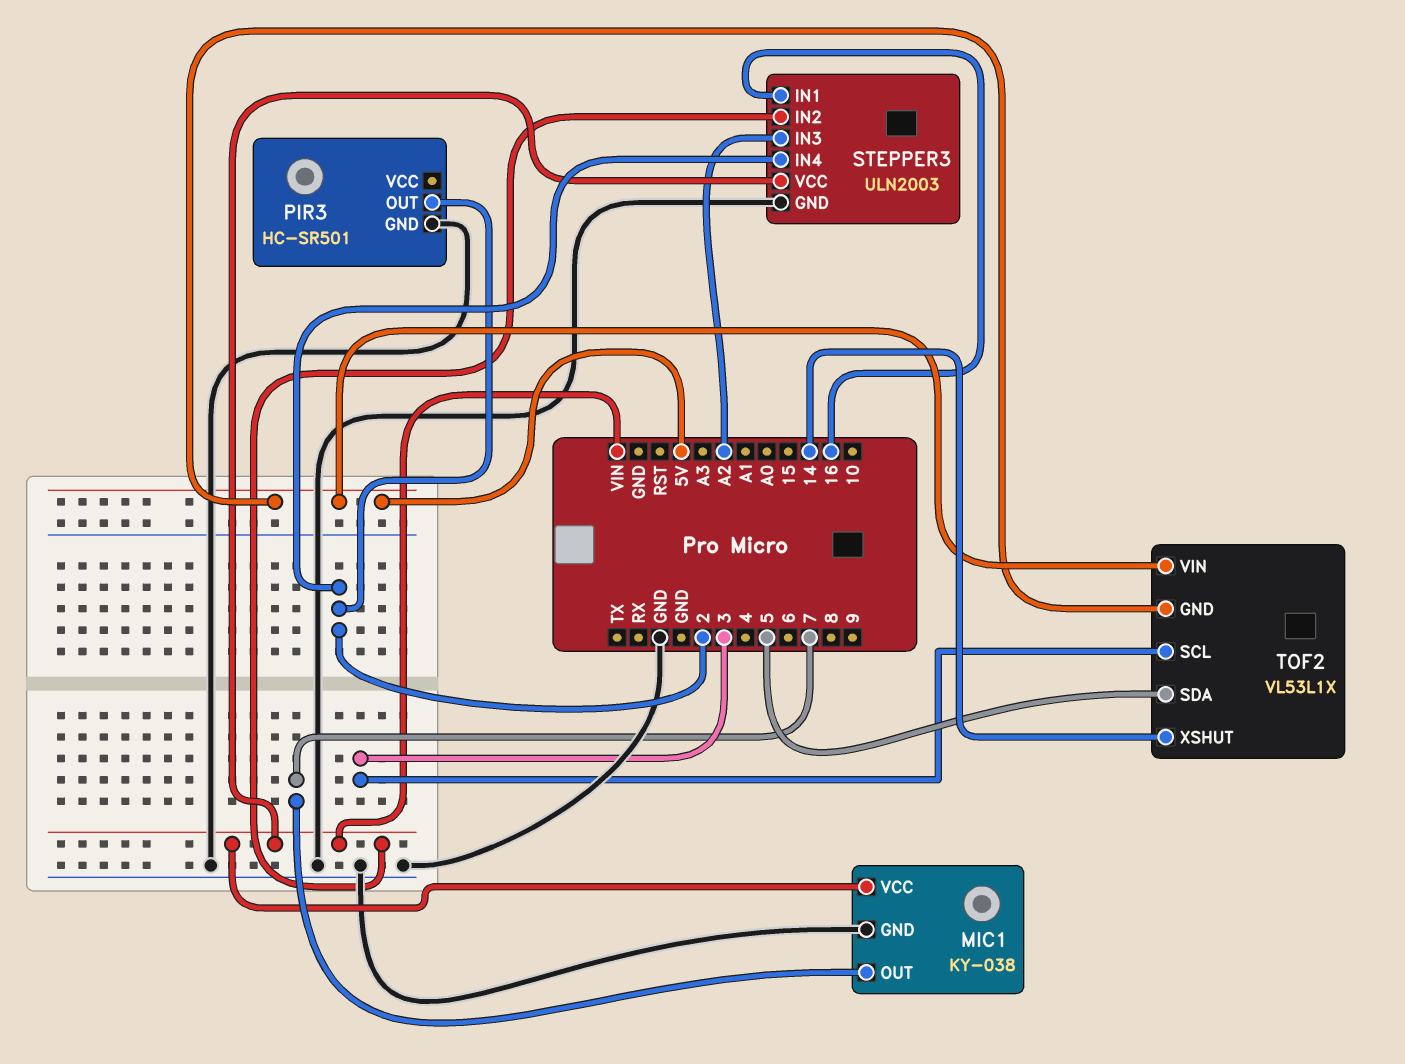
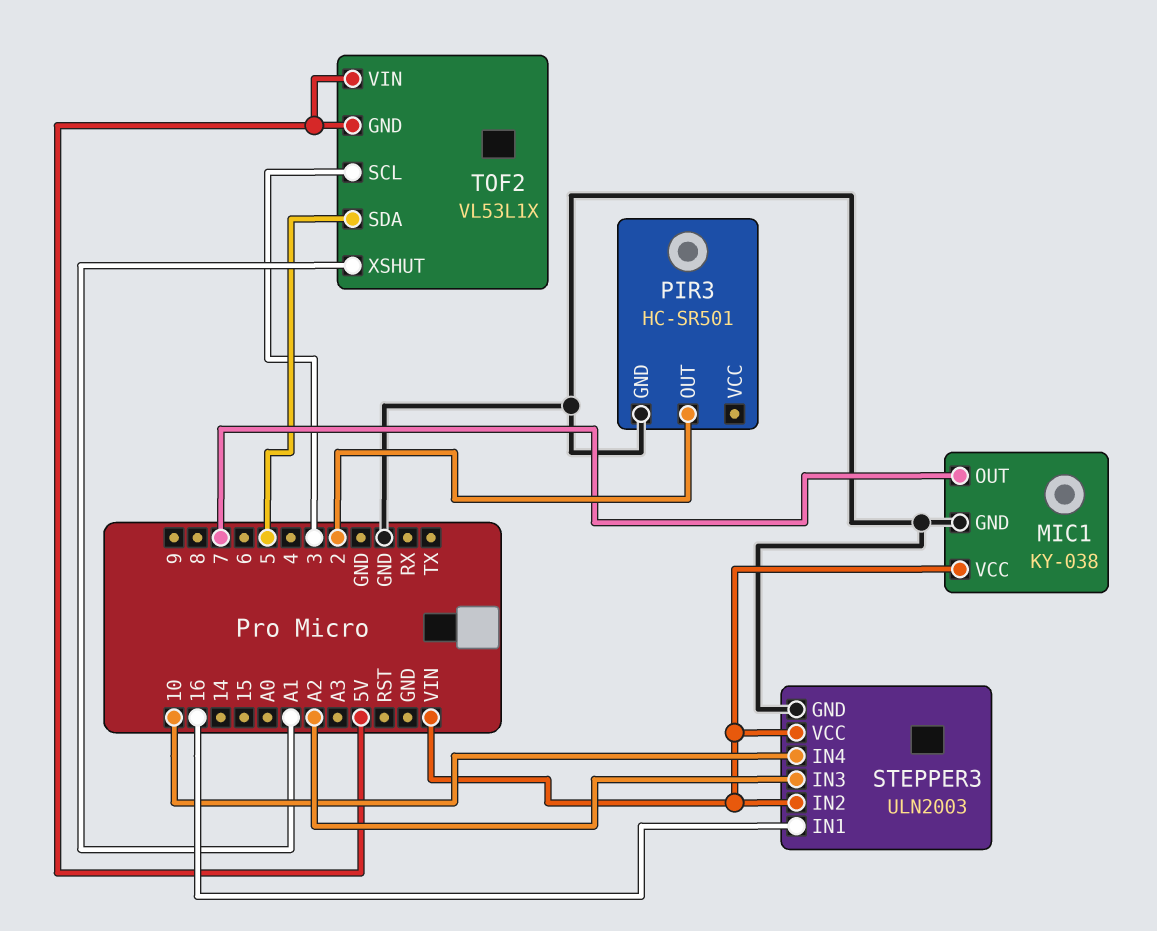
STEPPER3 pin IN4: 2 -> 10
TOF2 pin XSHUT: 14 -> A1

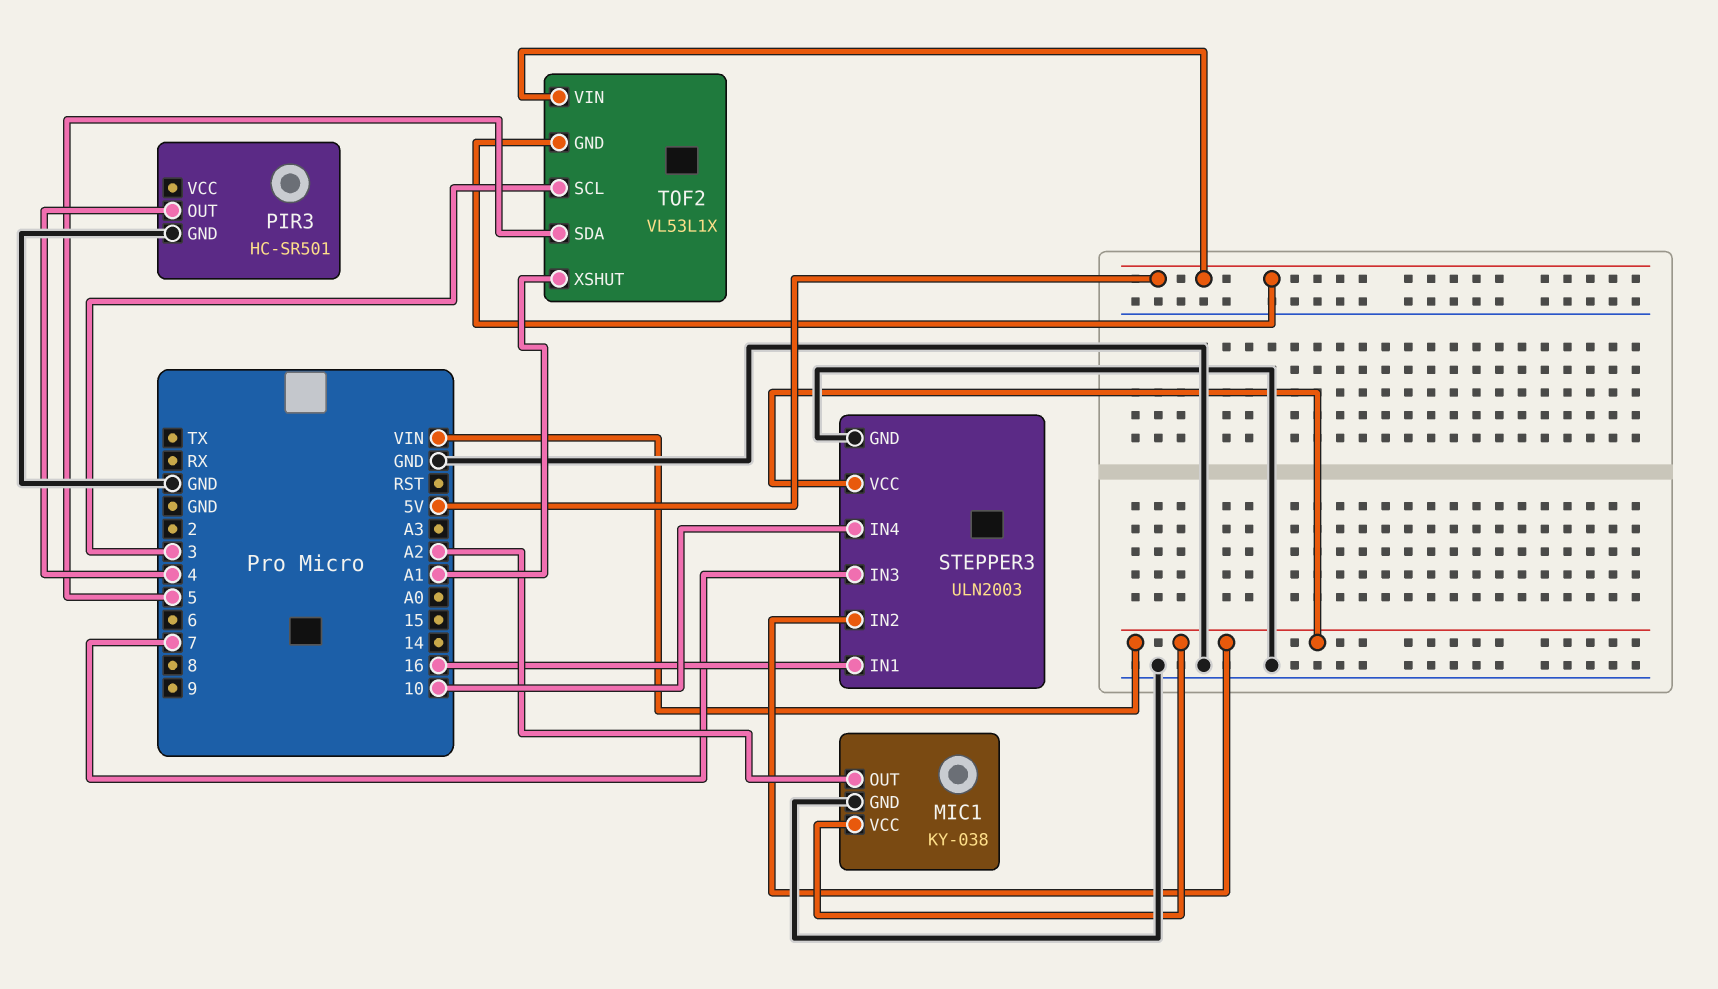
MIC1 pin OUT: 7 -> A2
PIR3 pin OUT: 2 -> 4
STEPPER3 pin IN3: A2 -> 7

